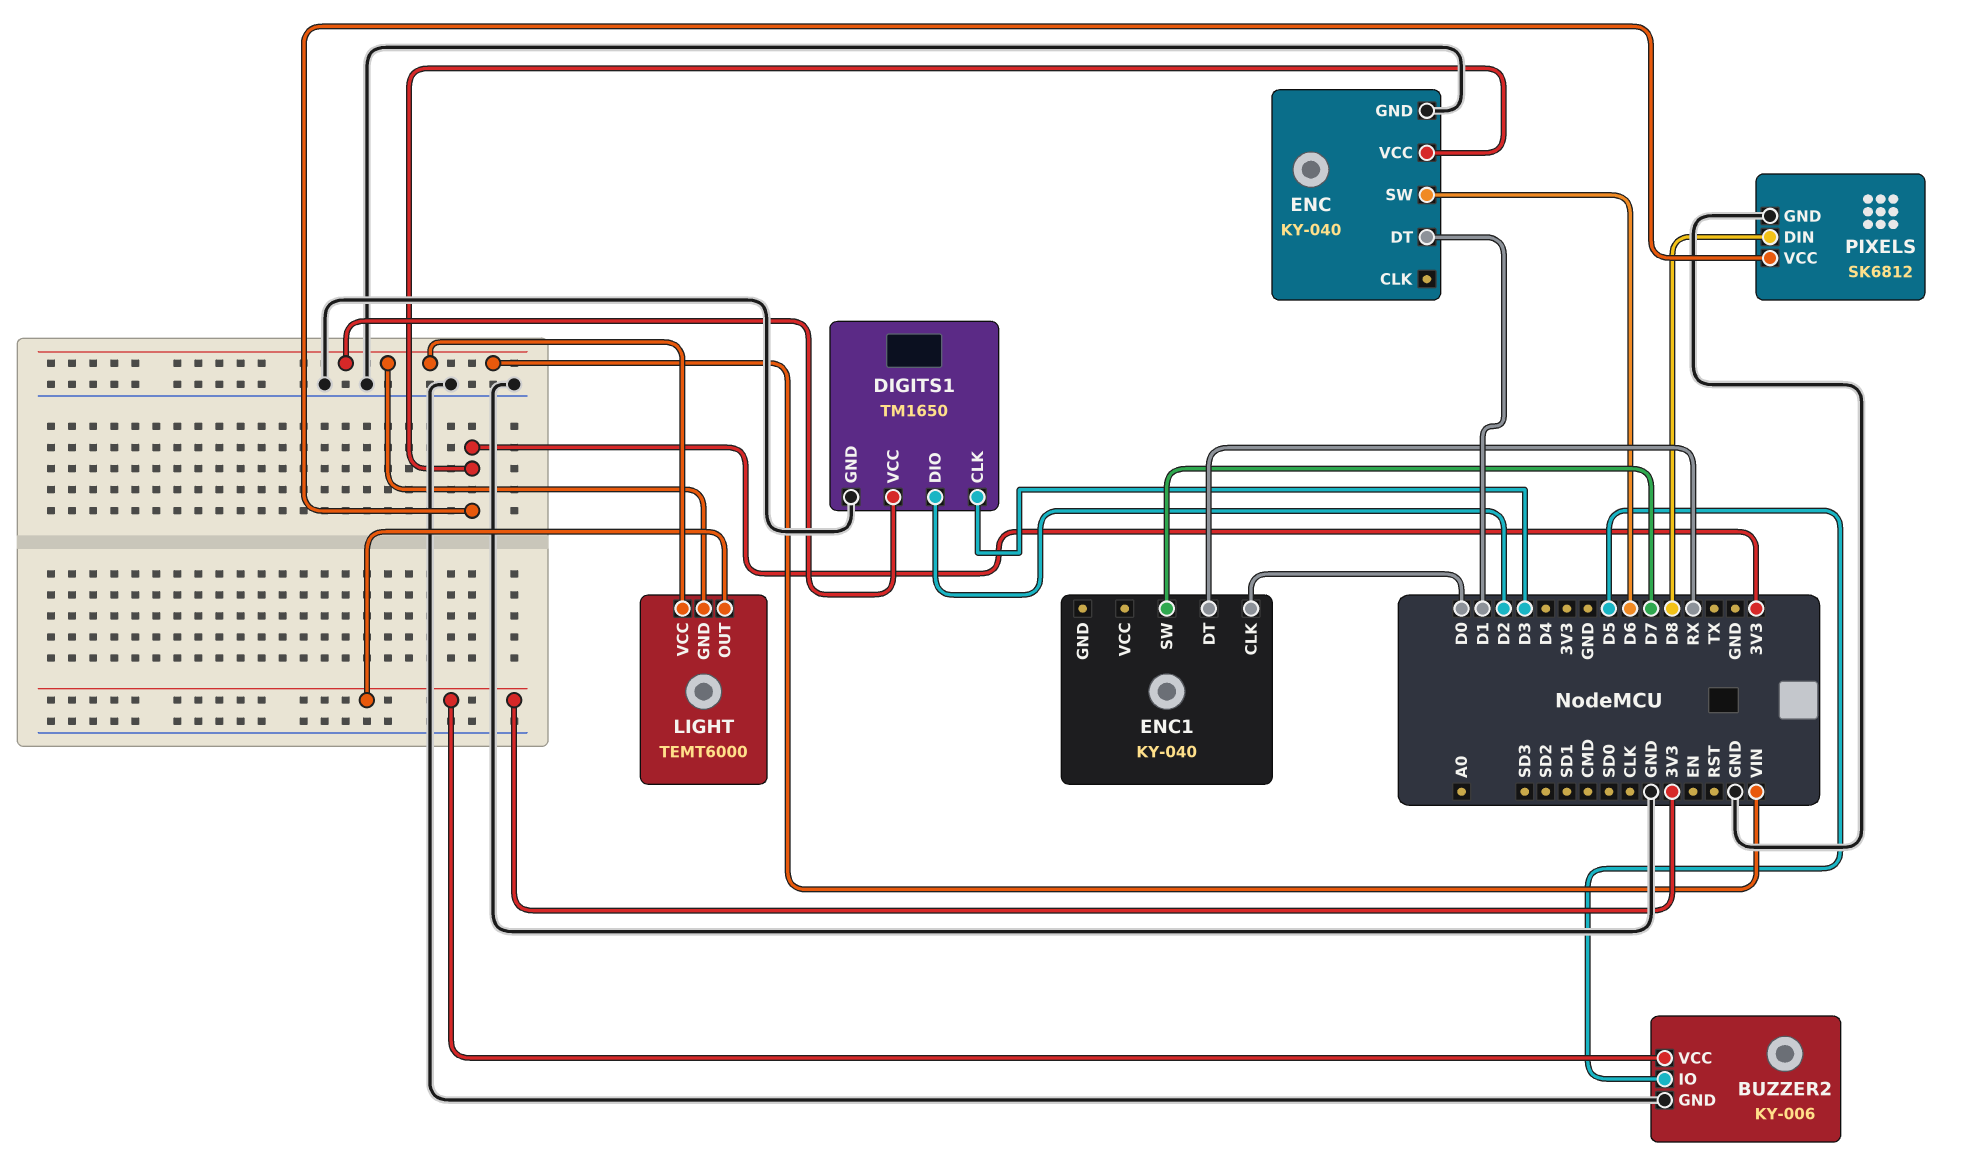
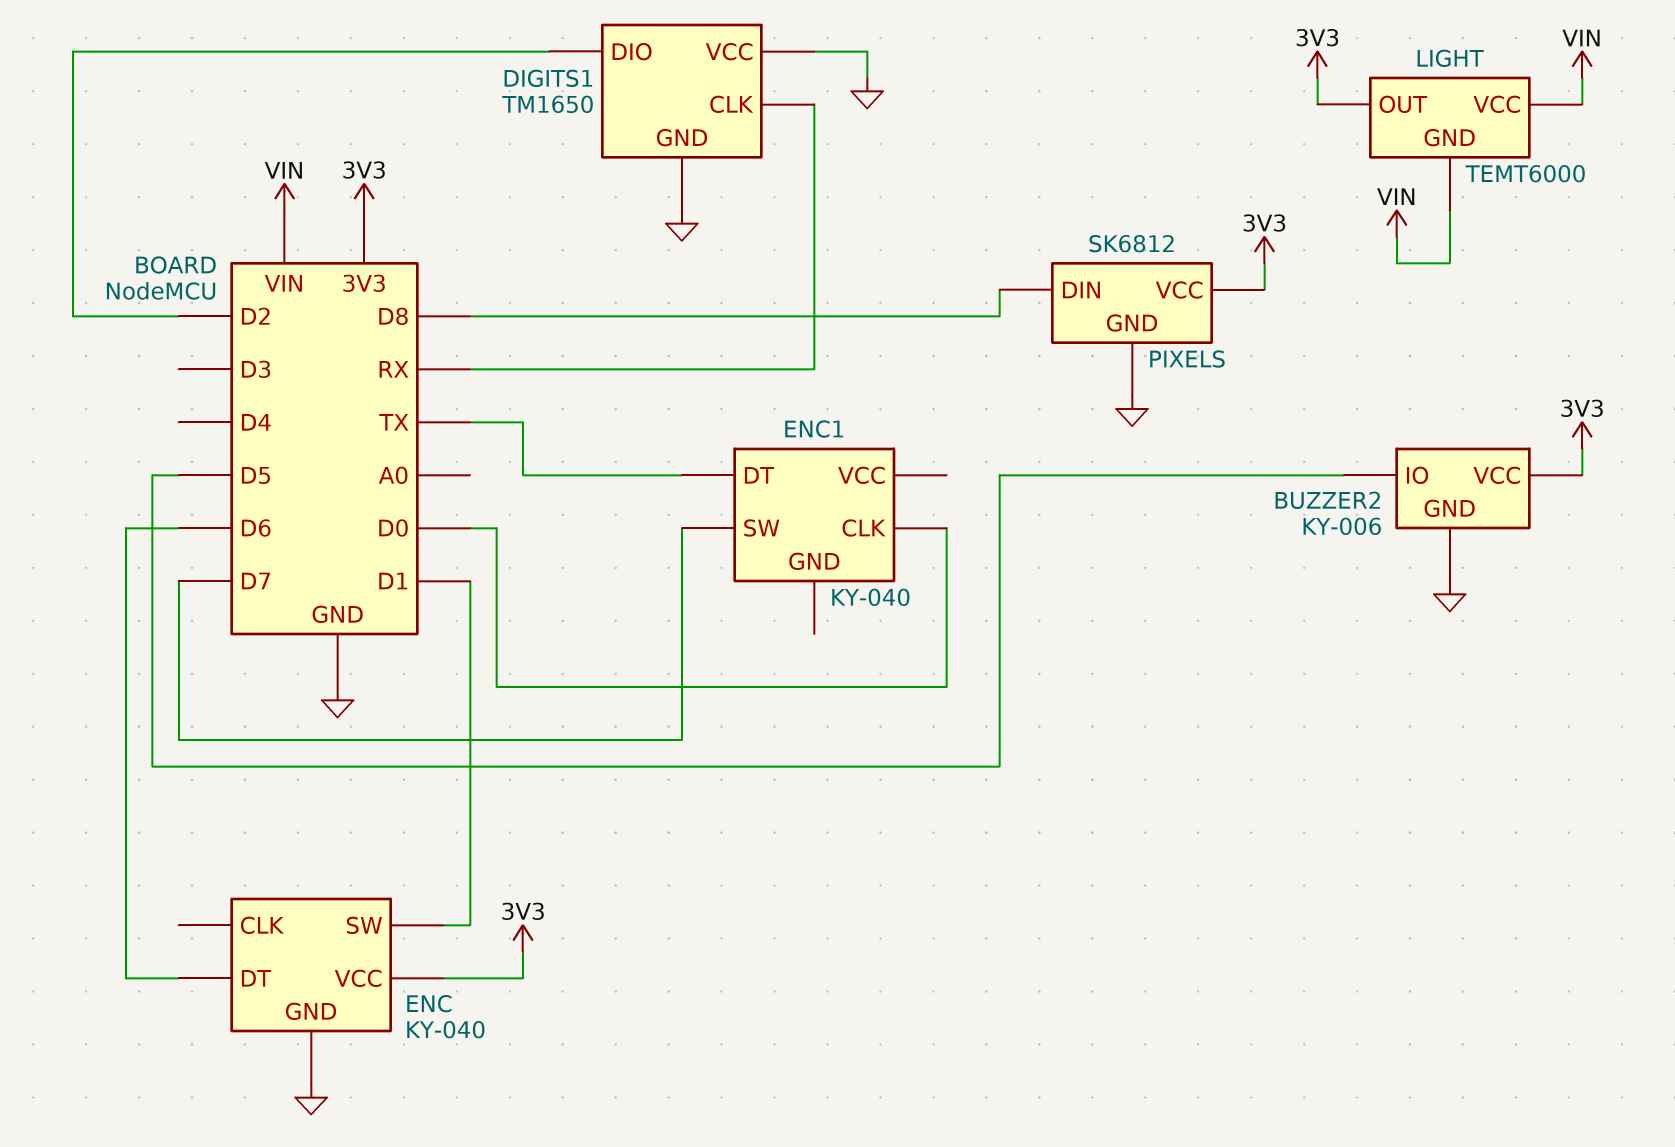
DIGITS1 pin CLK: D3 -> RX
DIGITS1 pin VCC: VIN -> GND
ENC pin DT: D1 -> D6
ENC pin SW: D6 -> D1
ENC1 pin DT: RX -> TX

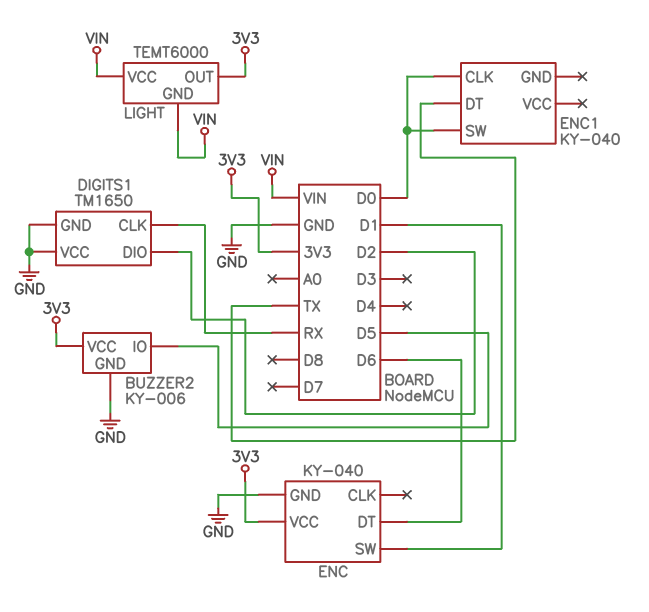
ENC1 pin SW: D7 -> D0
PIXELS: SK6812 -> none
PIXELS pin DIN: D8 -> none
PIXELS pin GND: GND -> none
PIXELS pin VCC: 3V3 -> none

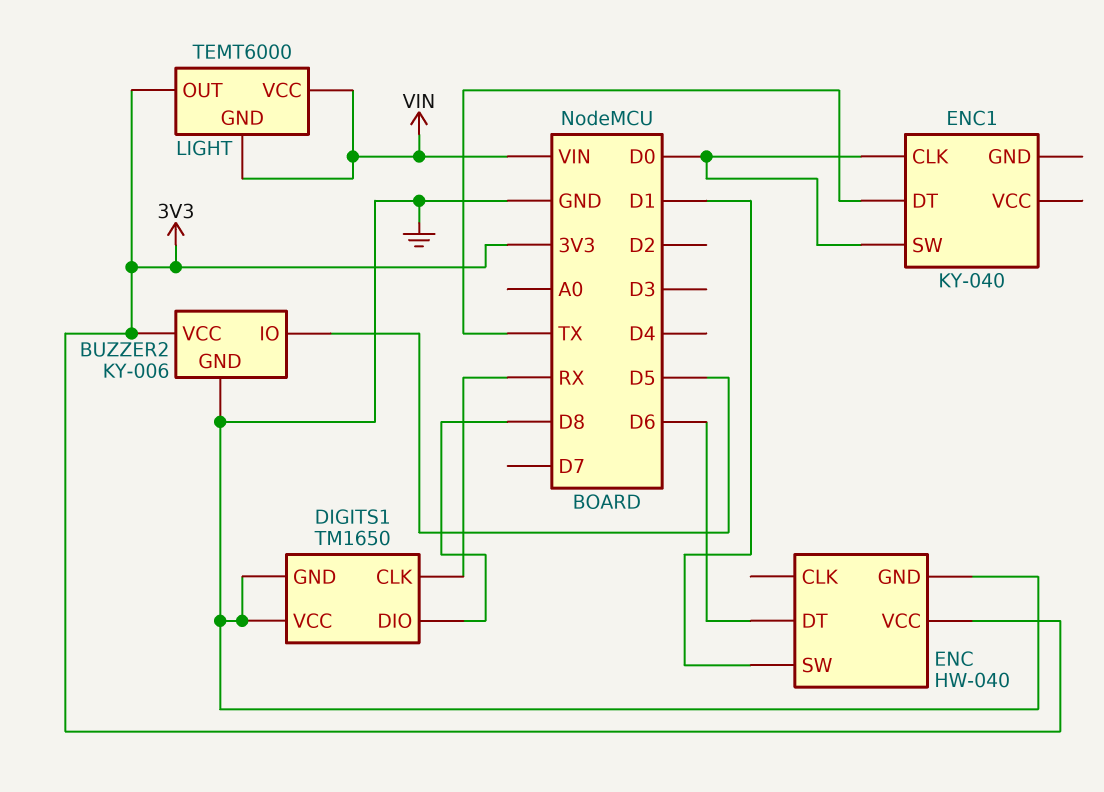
DIGITS1 pin DIO: D2 -> D8
ENC: KY-040 -> HW-040

